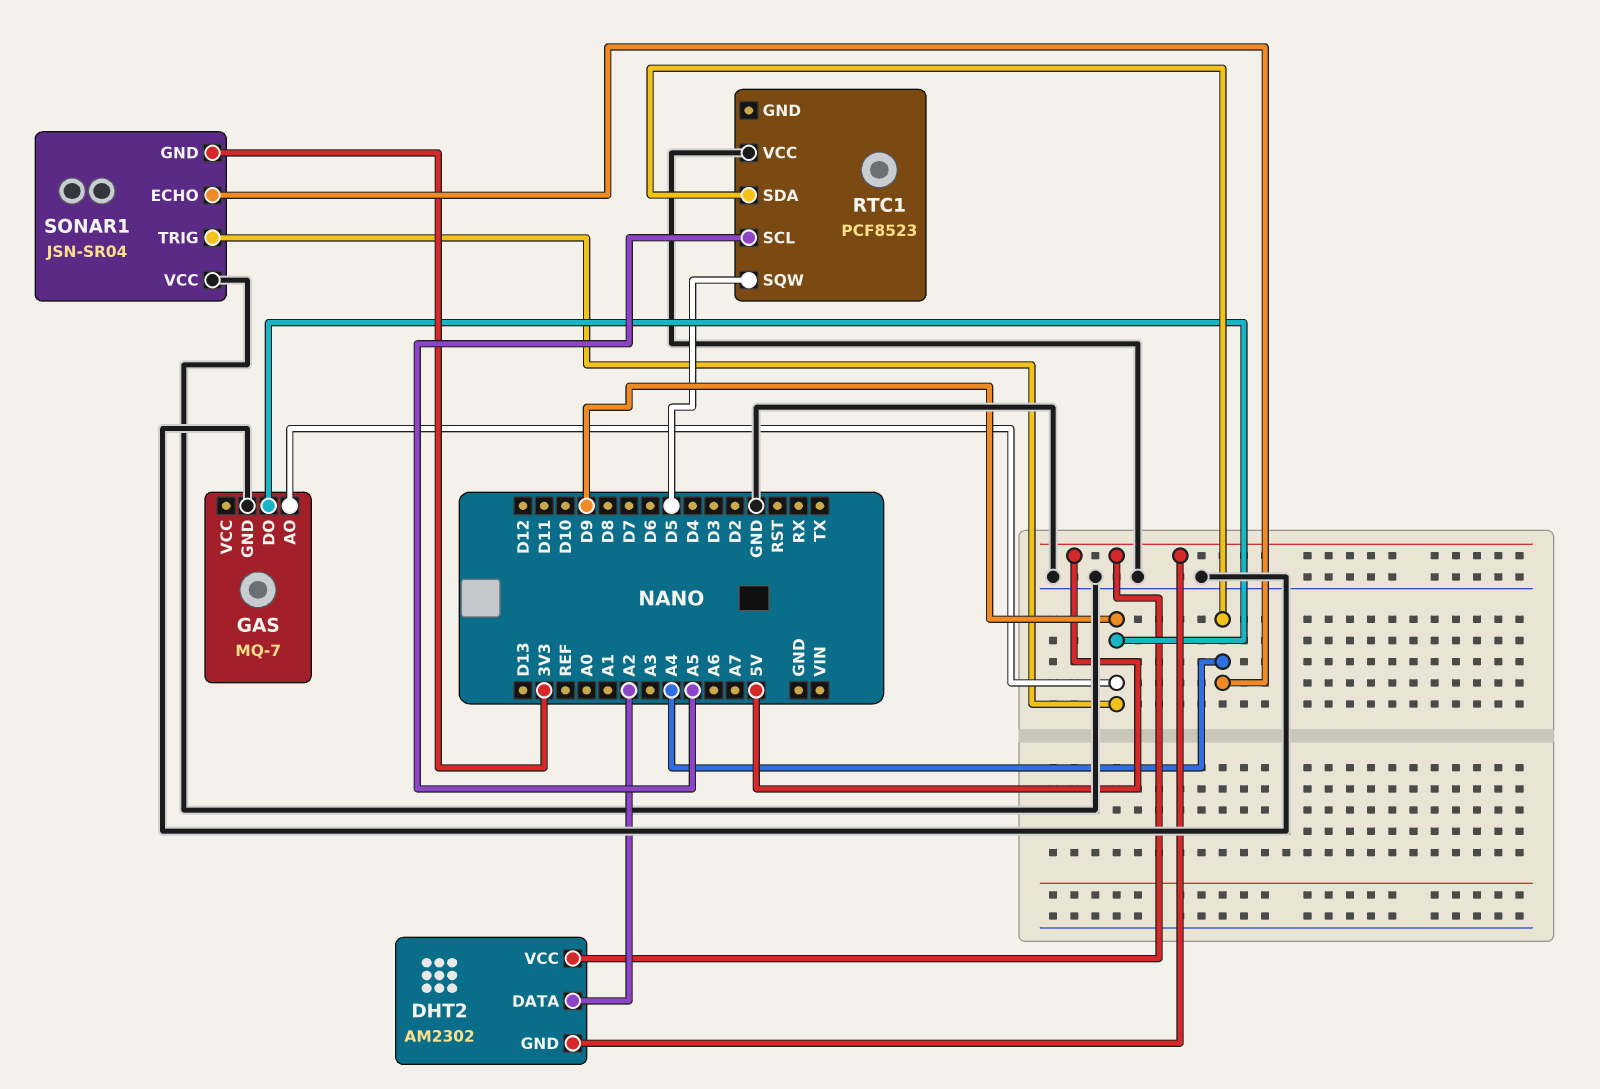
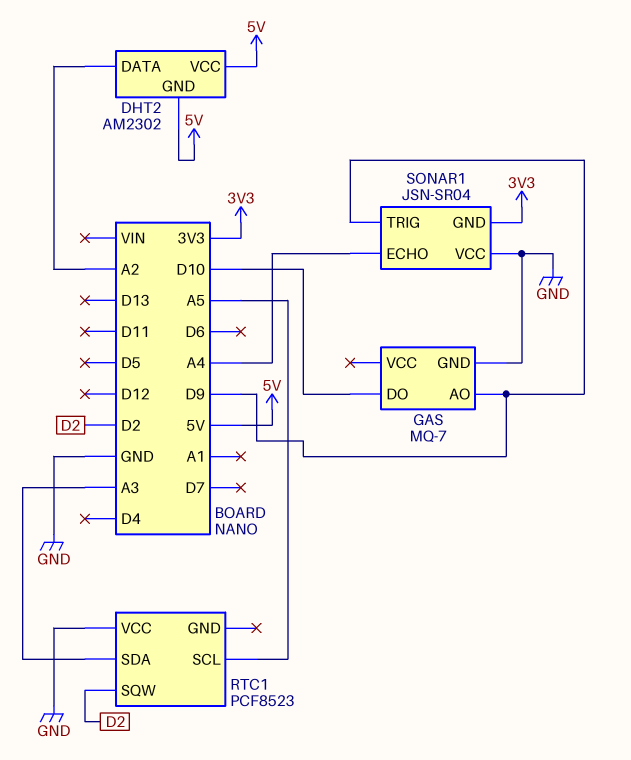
GAS pin DO: D9 -> D10
RTC1 pin SDA: A4 -> A3
RTC1 pin SQW: D5 -> D2

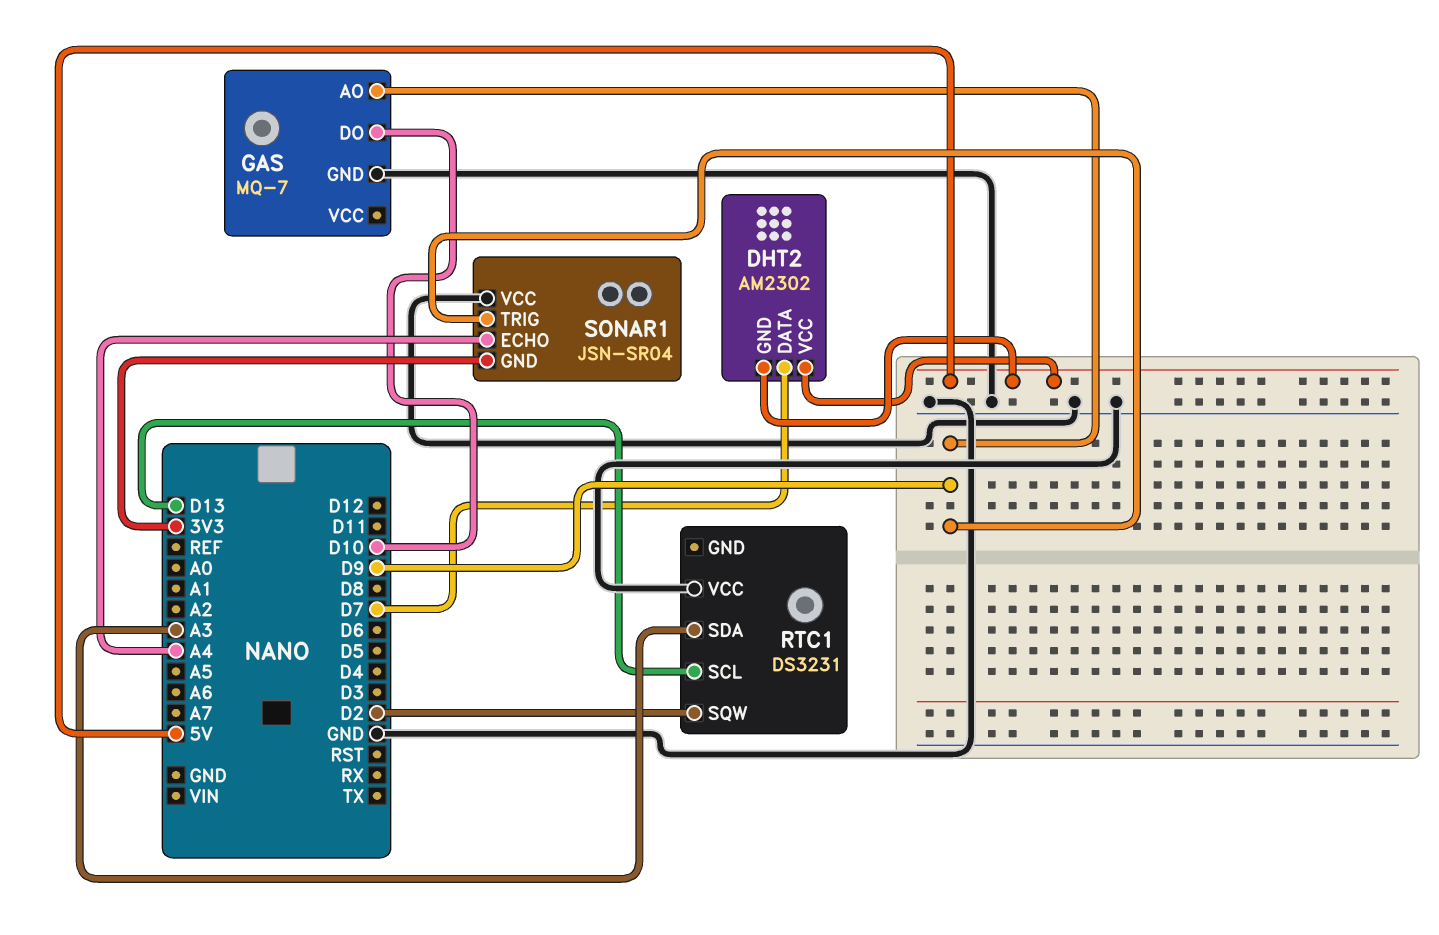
DHT2 pin DATA: A2 -> D7
RTC1: PCF8523 -> DS3231
RTC1 pin SCL: A5 -> D13

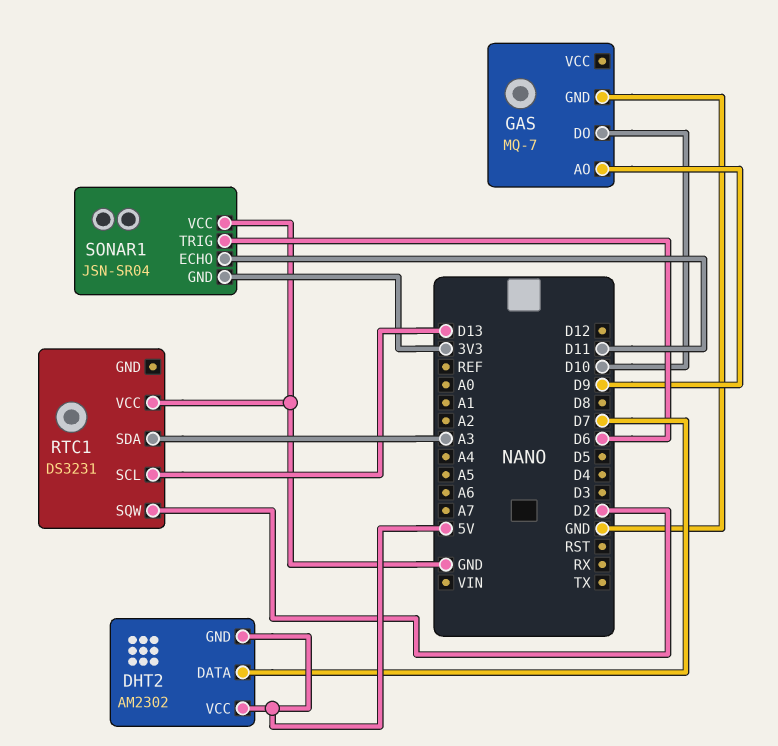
SONAR1 pin ECHO: A4 -> D11
SONAR1 pin TRIG: D9 -> D6

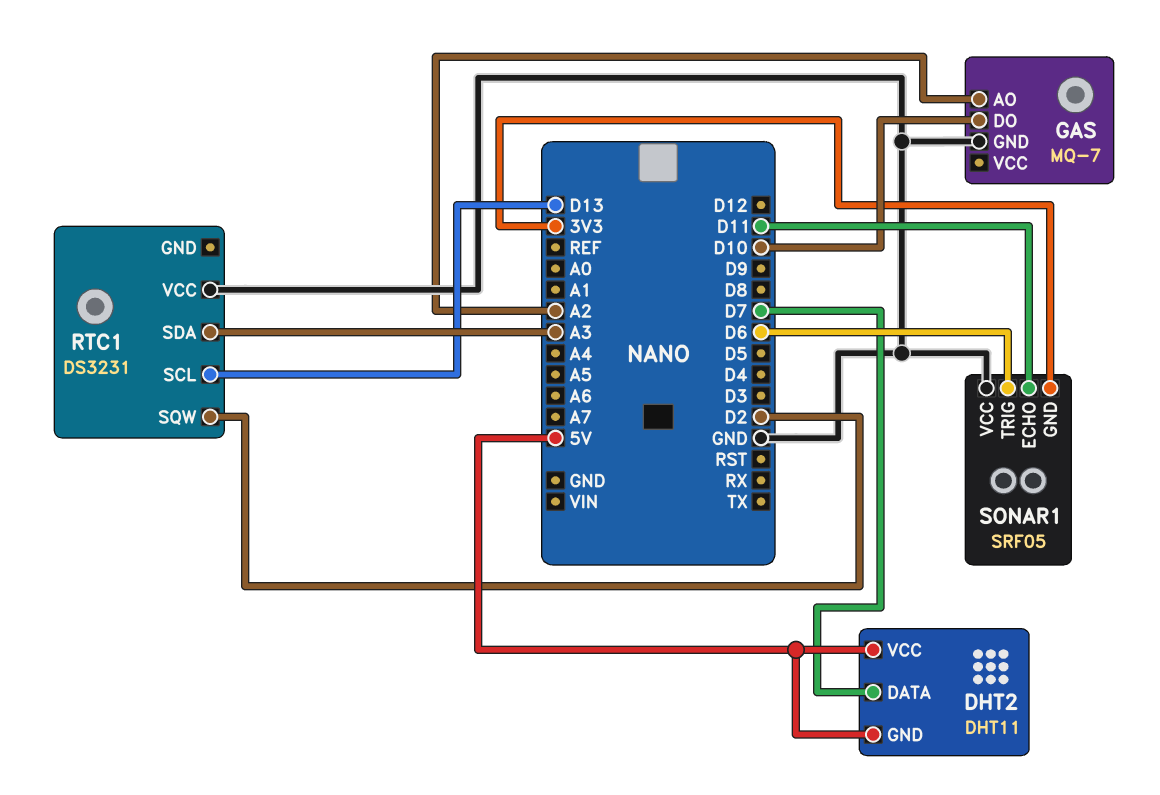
DHT2: AM2302 -> DHT11
GAS pin AO: D9 -> A2
SONAR1: JSN-SR04 -> SRF05

